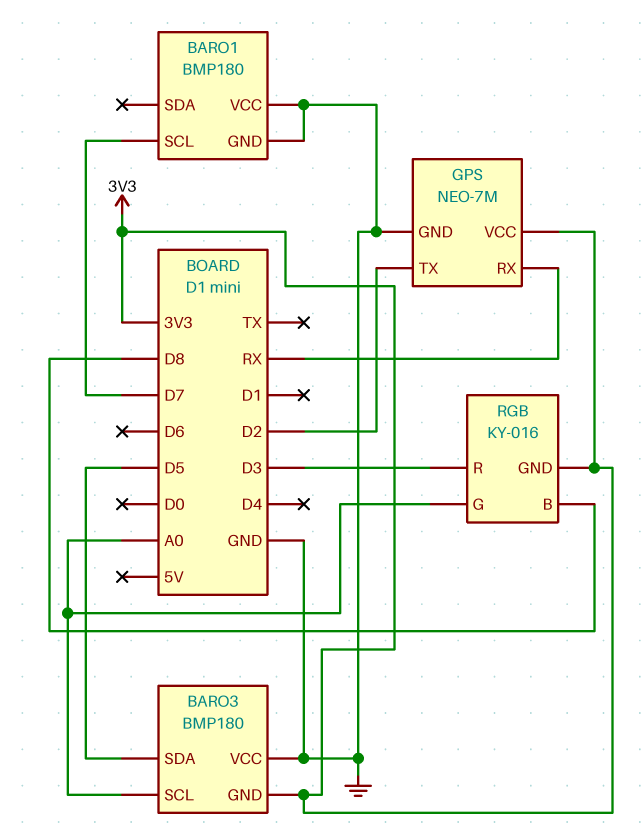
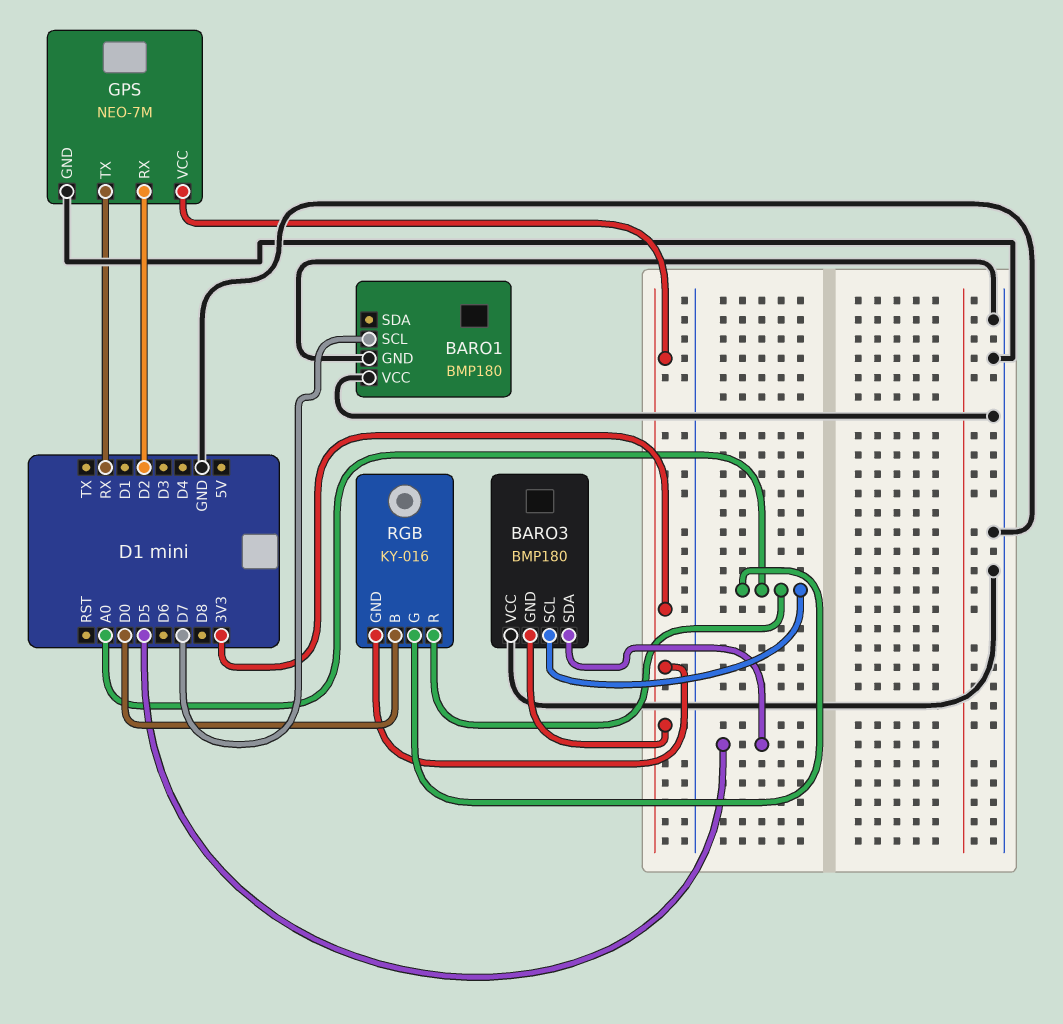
GPS pin RX: RX -> D2
GPS pin TX: D2 -> RX
RGB pin B: D8 -> D0
RGB pin R: D3 -> A0

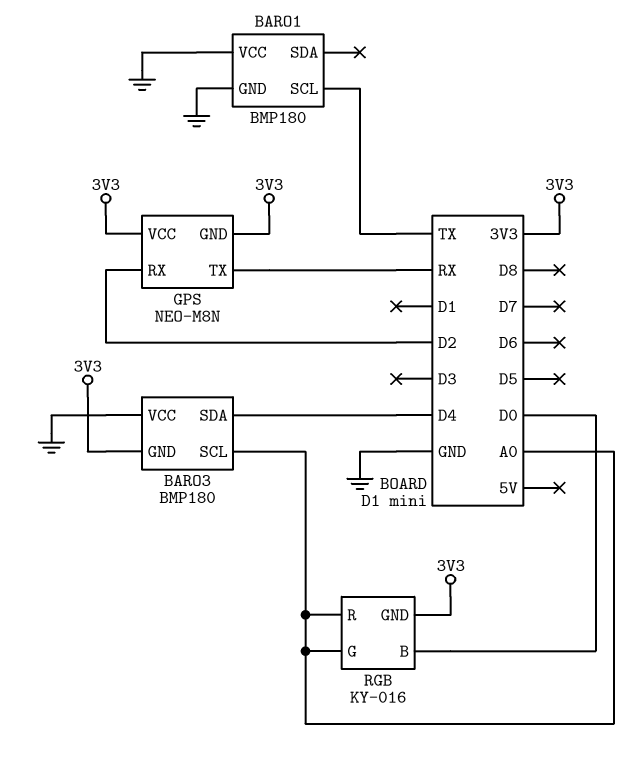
BARO1 pin SCL: D7 -> TX
BARO3 pin SDA: D5 -> D4
GPS: NEO-7M -> NEO-M8N
GPS pin GND: GND -> 3V3

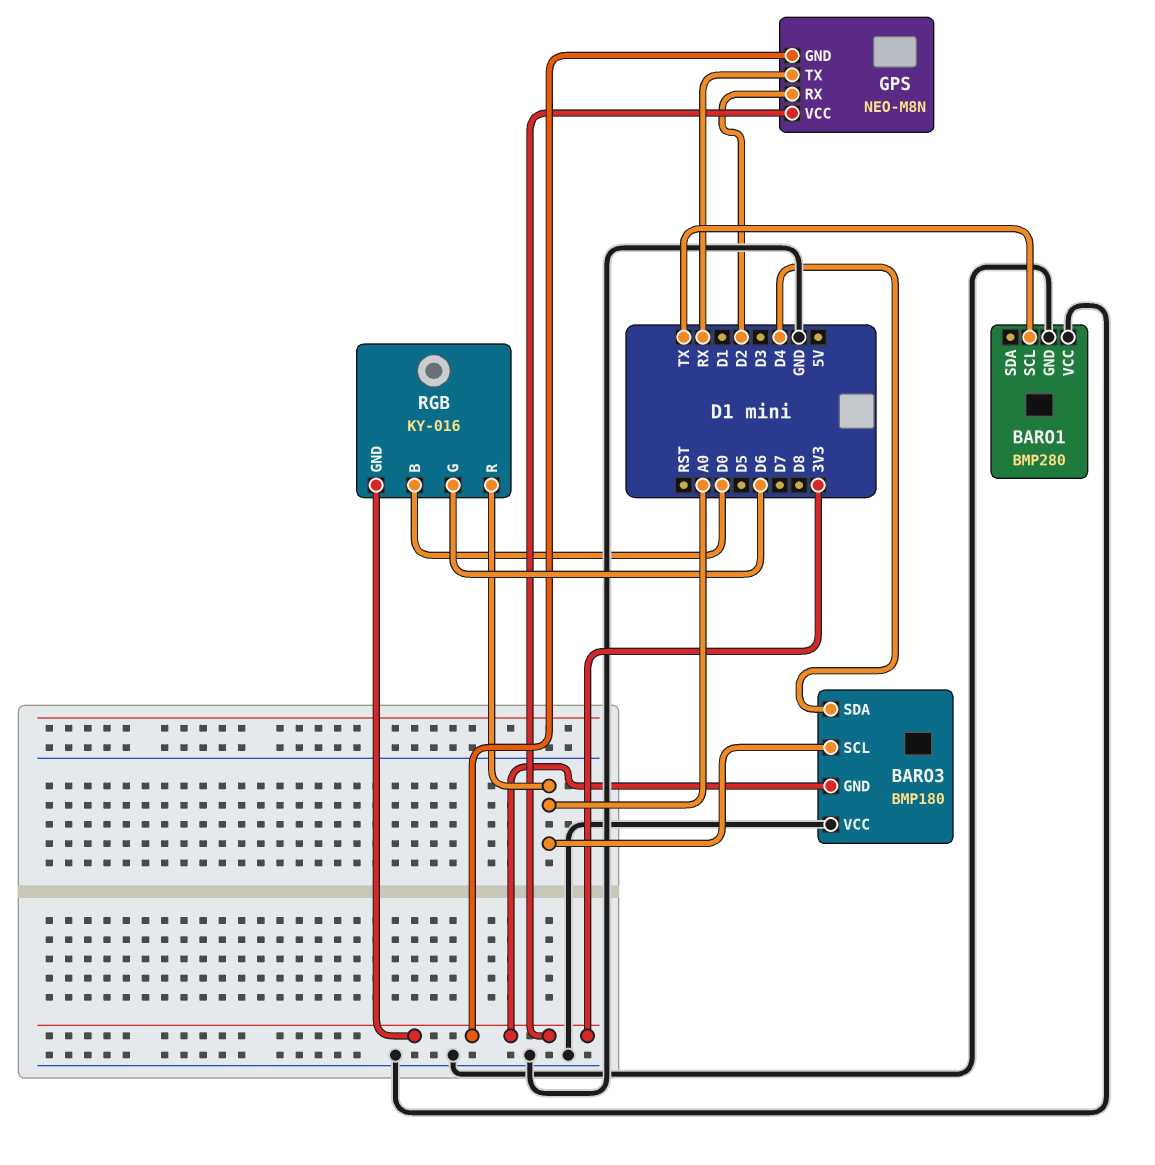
BARO1: BMP180 -> BMP280
RGB pin G: A0 -> D6

